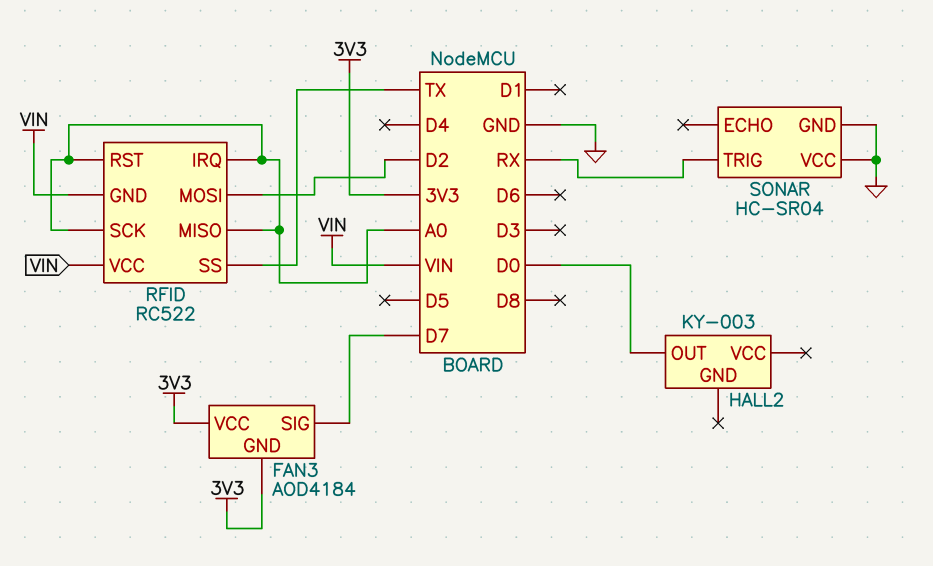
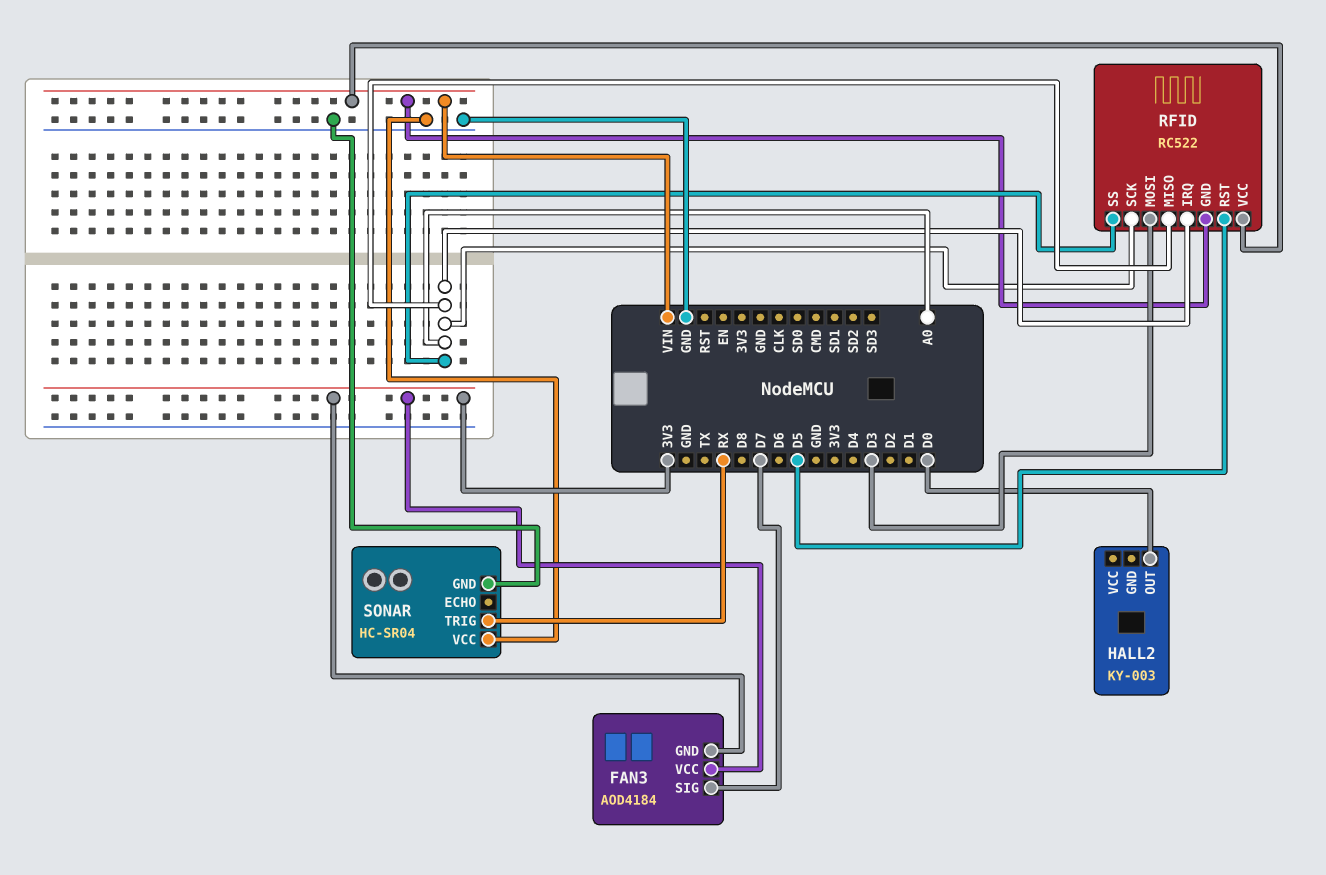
RFID pin MOSI: D2 -> D3
RFID pin RST: A0 -> D5
RFID pin SS: TX -> A0

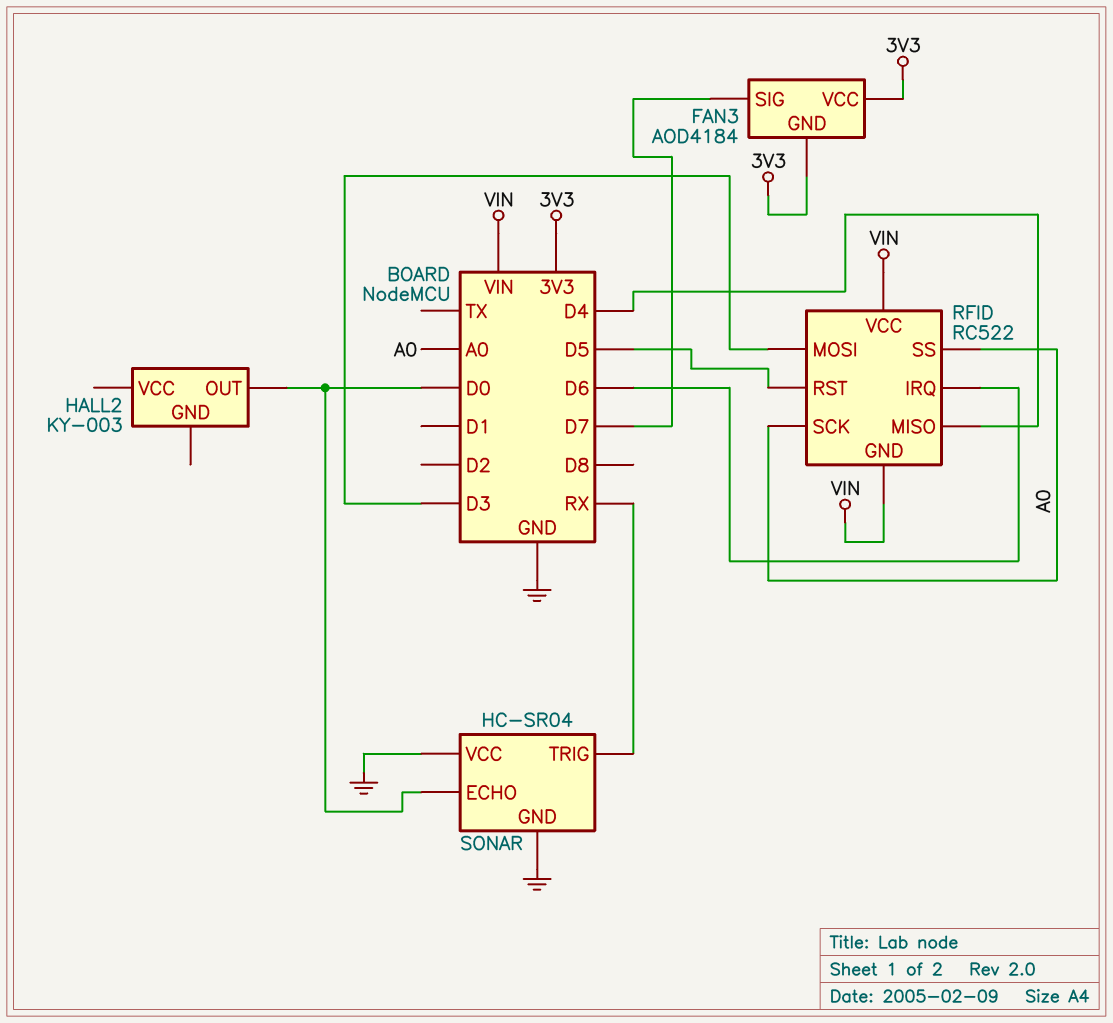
RFID pin IRQ: A0 -> D6
RFID pin MISO: A0 -> D4
SONAR pin ECHO: none -> D0

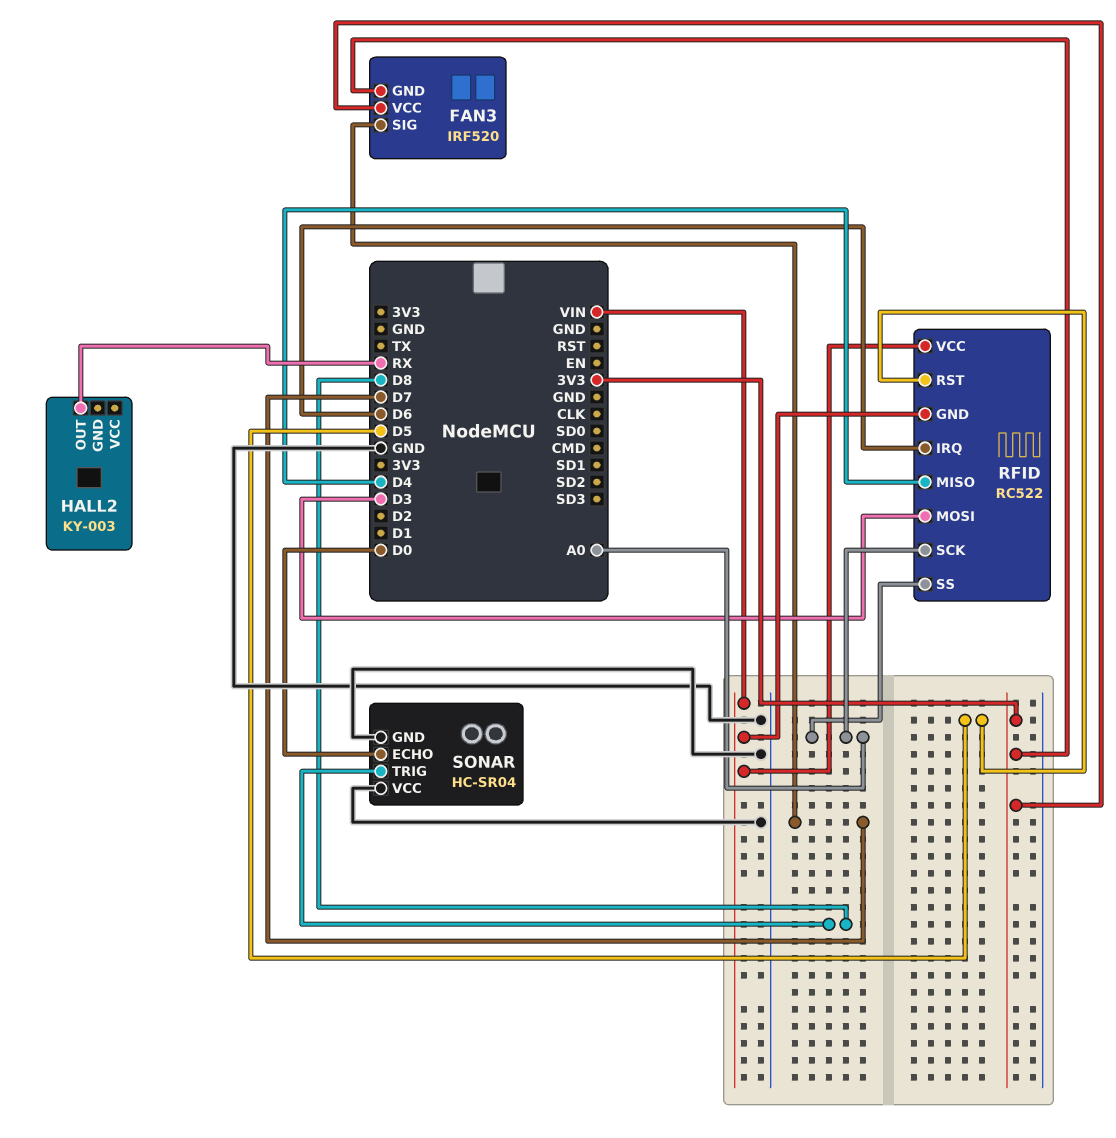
FAN3: AOD4184 -> IRF520
HALL2 pin OUT: D0 -> RX
SONAR pin TRIG: RX -> D8

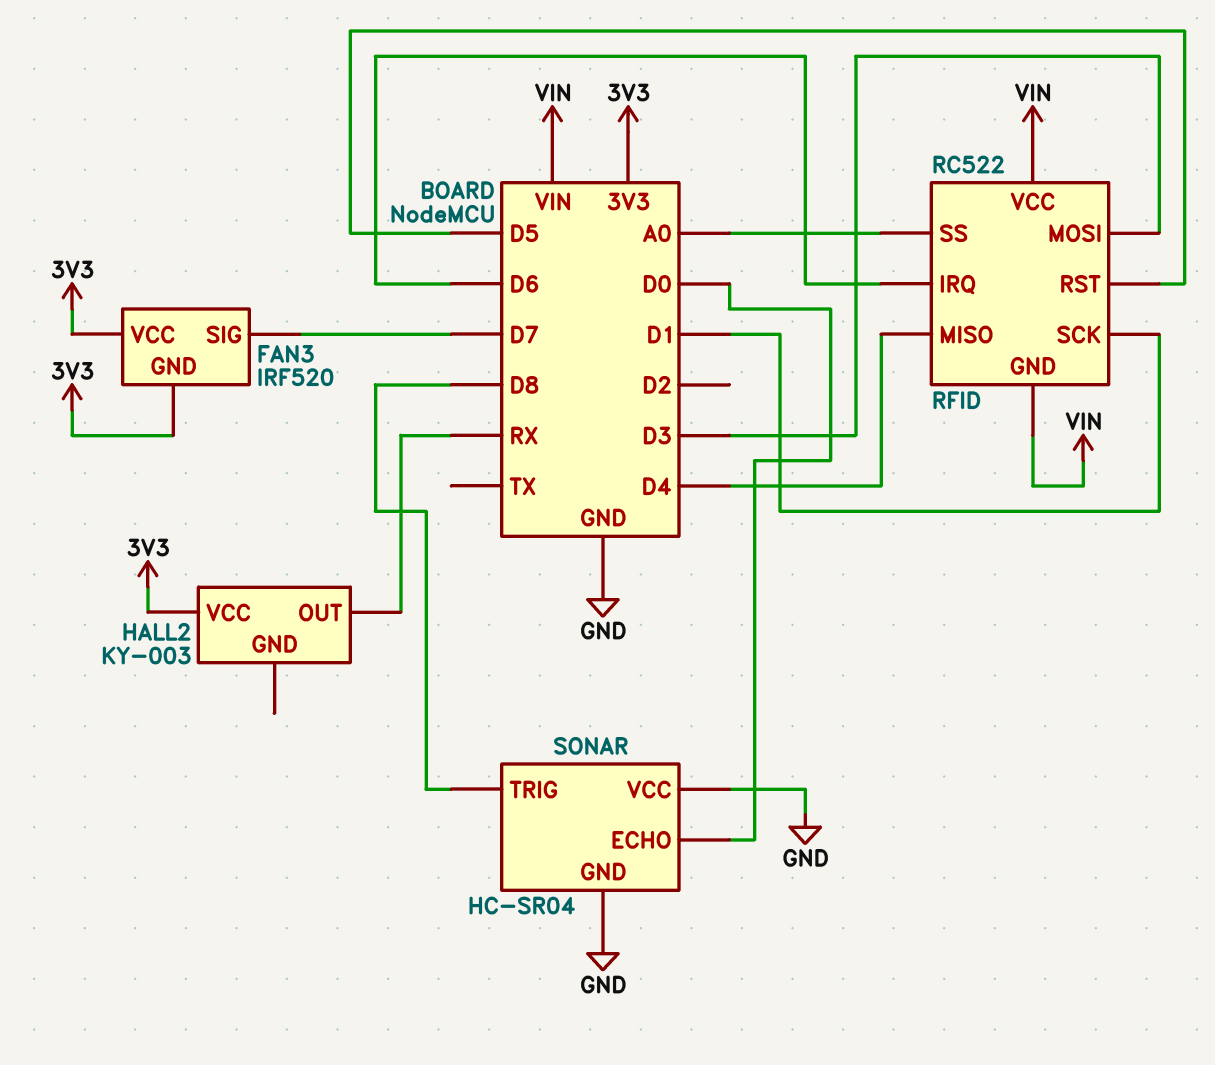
HALL2 pin VCC: none -> 3V3
RFID pin SCK: A0 -> D1

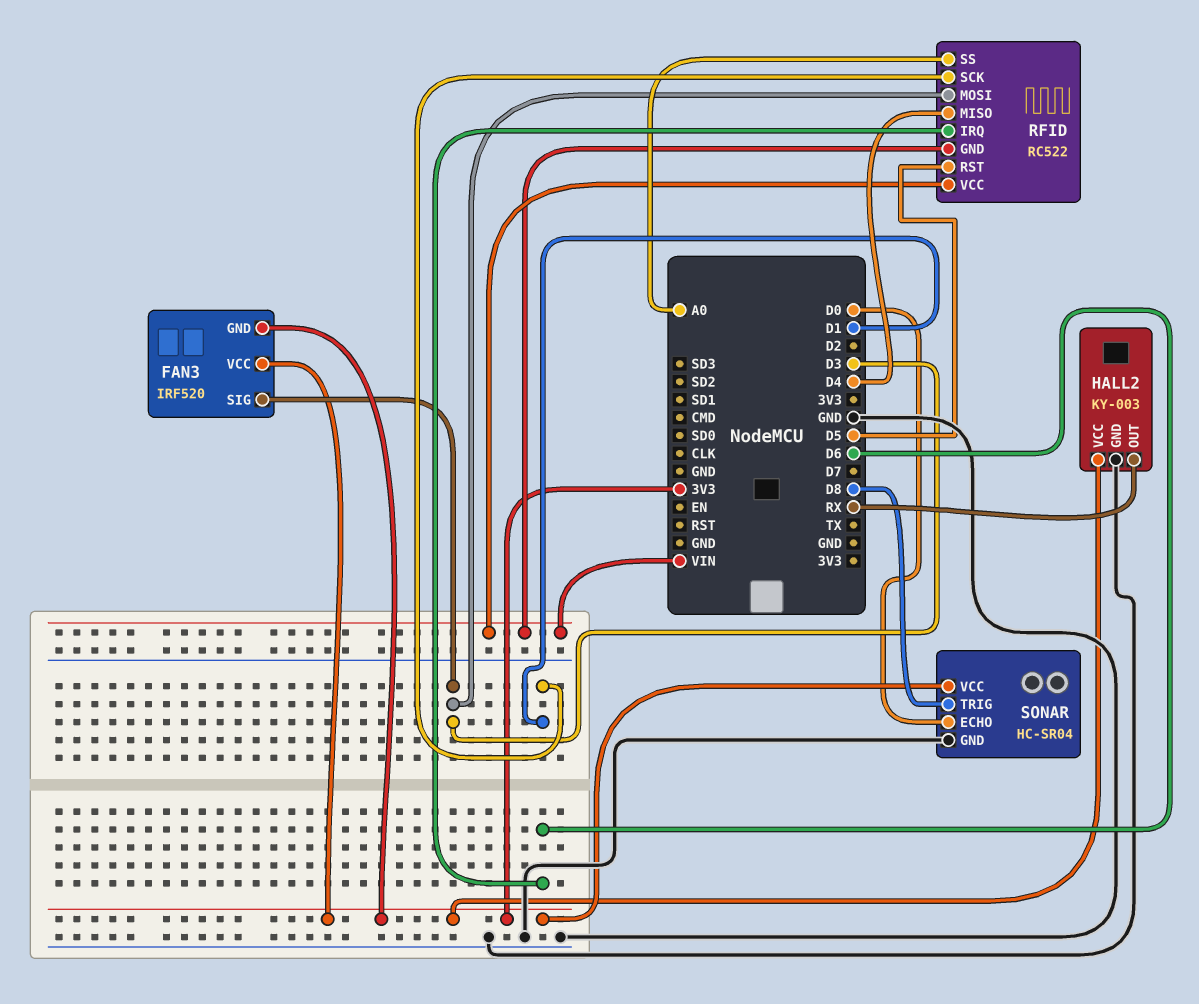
FAN3 pin SIG: D7 -> D3
HALL2 pin GND: none -> GND
SONAR pin VCC: GND -> 3V3

